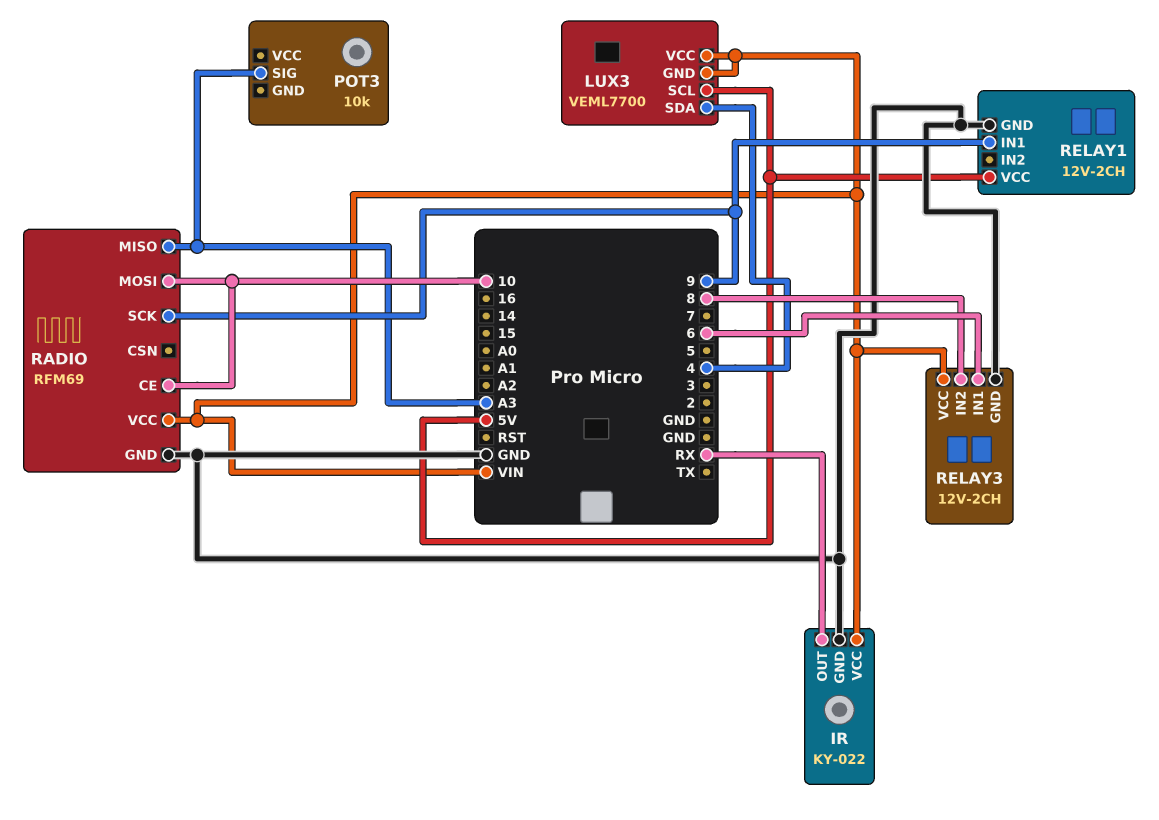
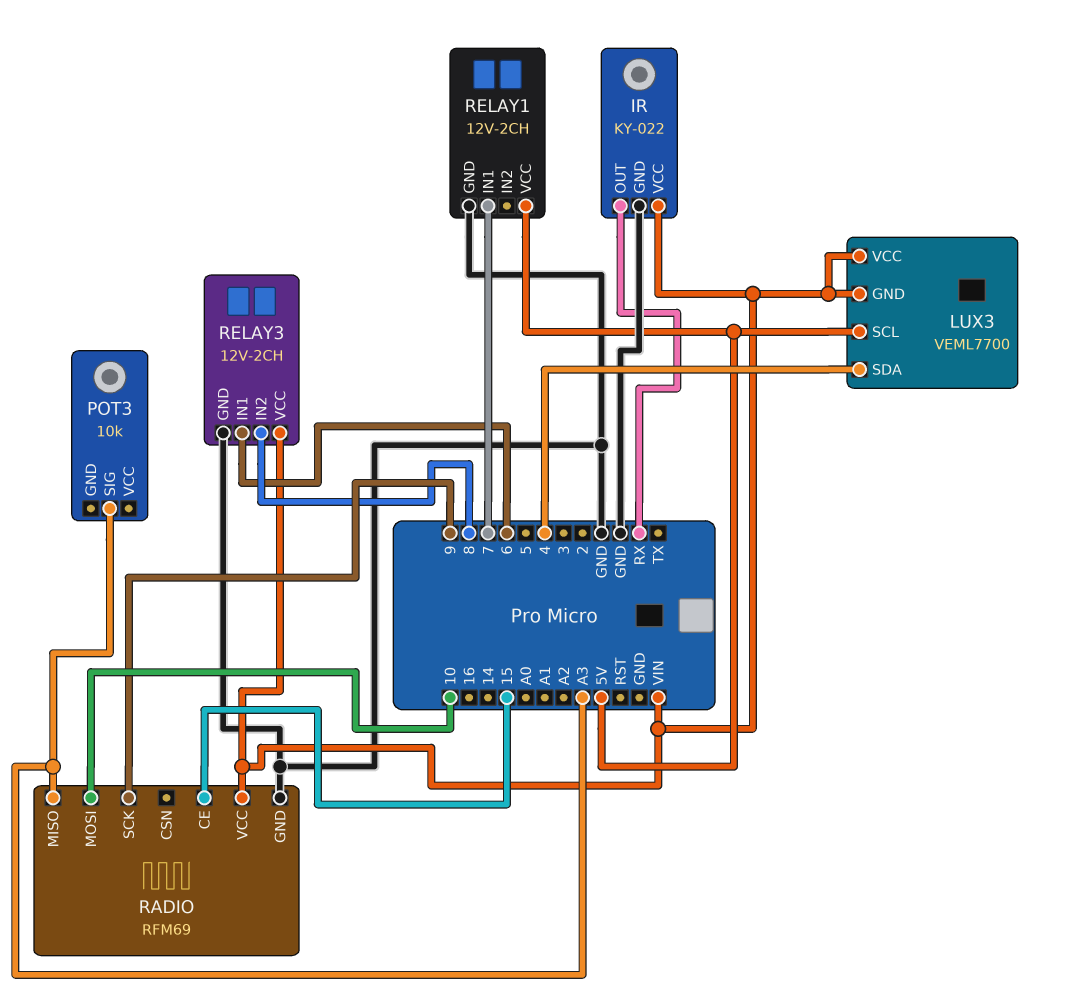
RADIO pin CE: 10 -> 15
RELAY1 pin IN1: 9 -> 7

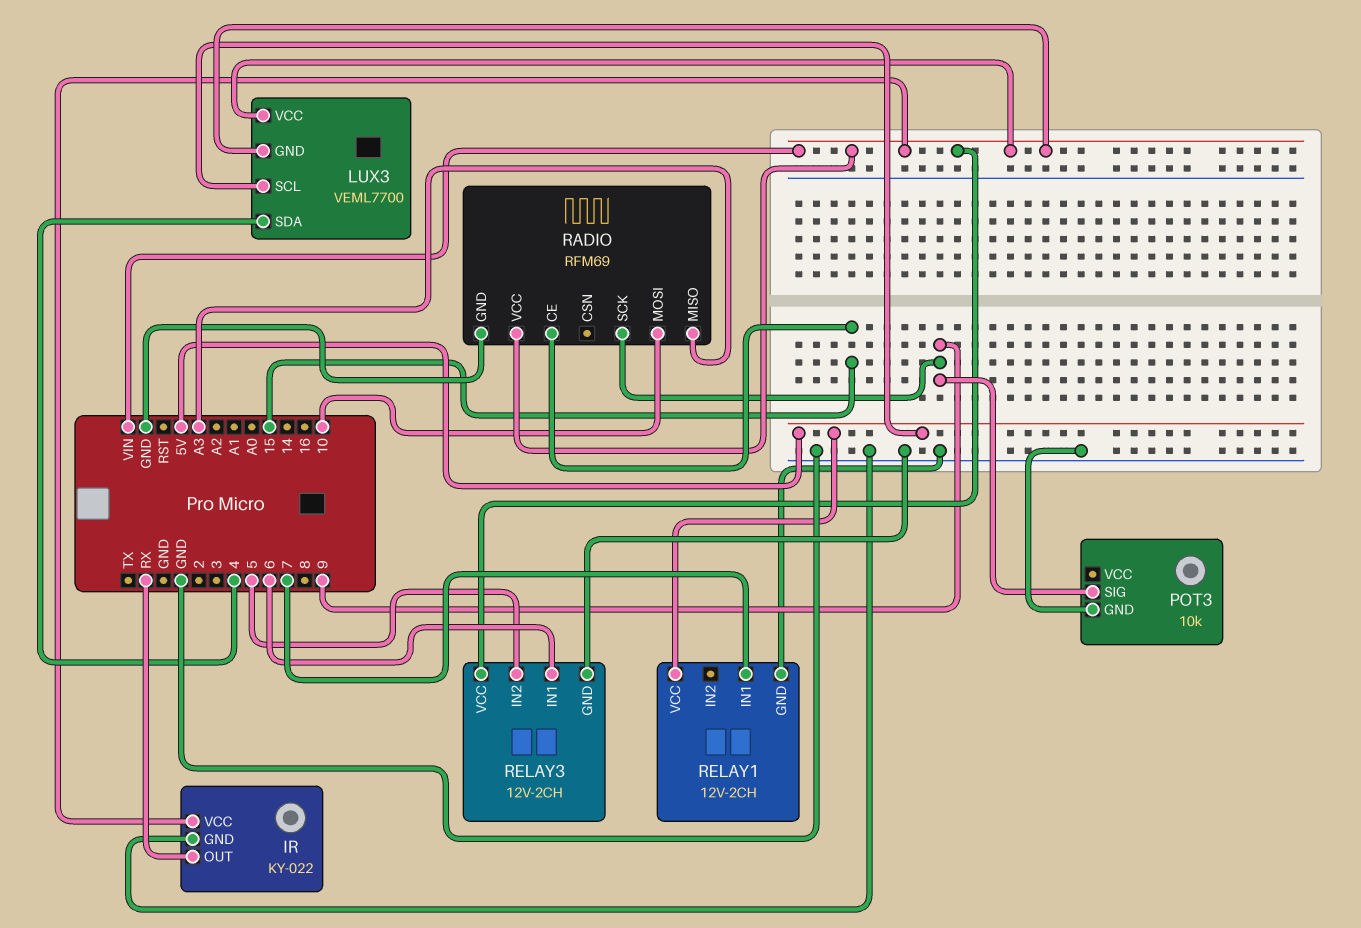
POT3 pin GND: none -> GND
POT3 pin SIG: A3 -> 9
RELAY3 pin IN2: 8 -> 5

